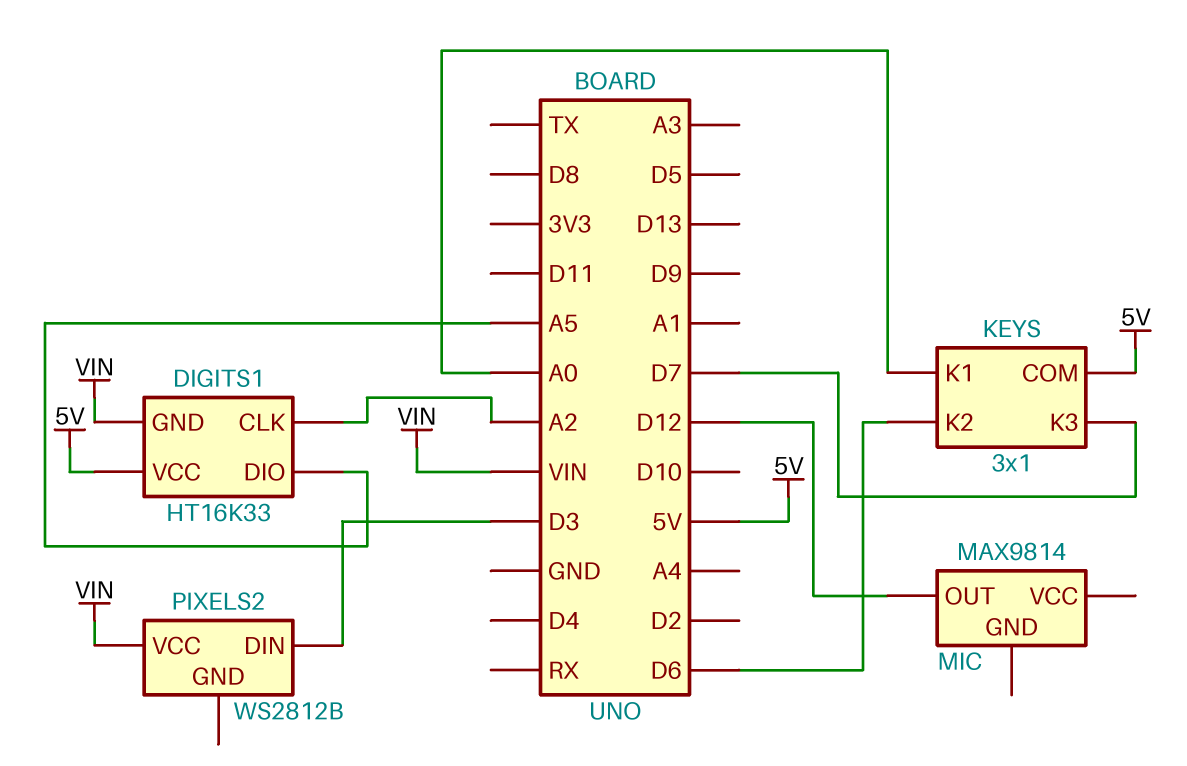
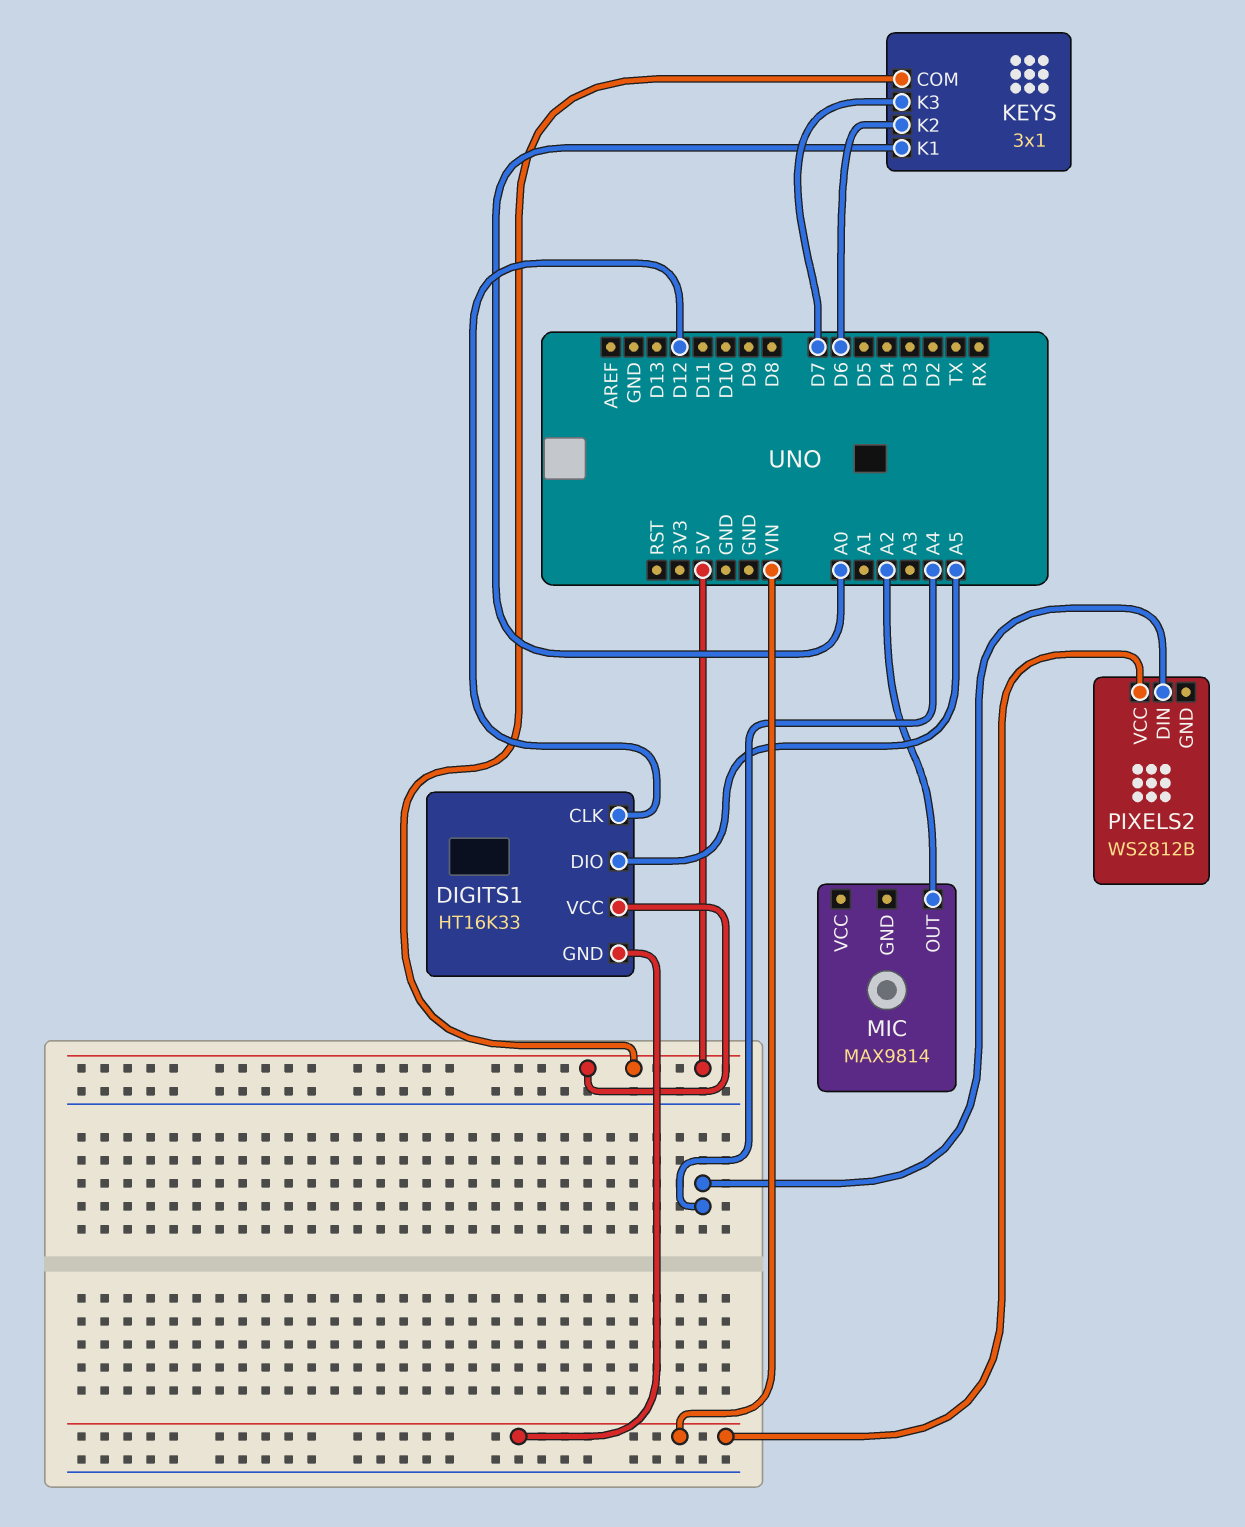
DIGITS1 pin CLK: A2 -> D12
MIC pin OUT: D12 -> A2
PIXELS2 pin DIN: D3 -> A4

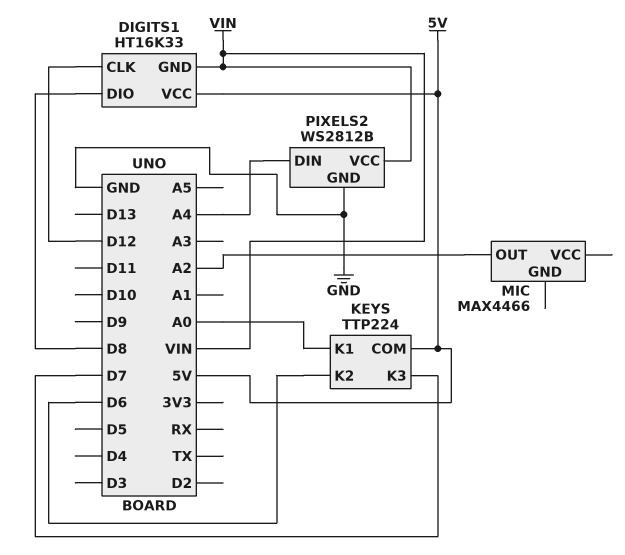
DIGITS1 pin DIO: A5 -> D8
KEYS: 3x1 -> TTP224
MIC: MAX9814 -> MAX4466
PIXELS2 pin GND: none -> GND

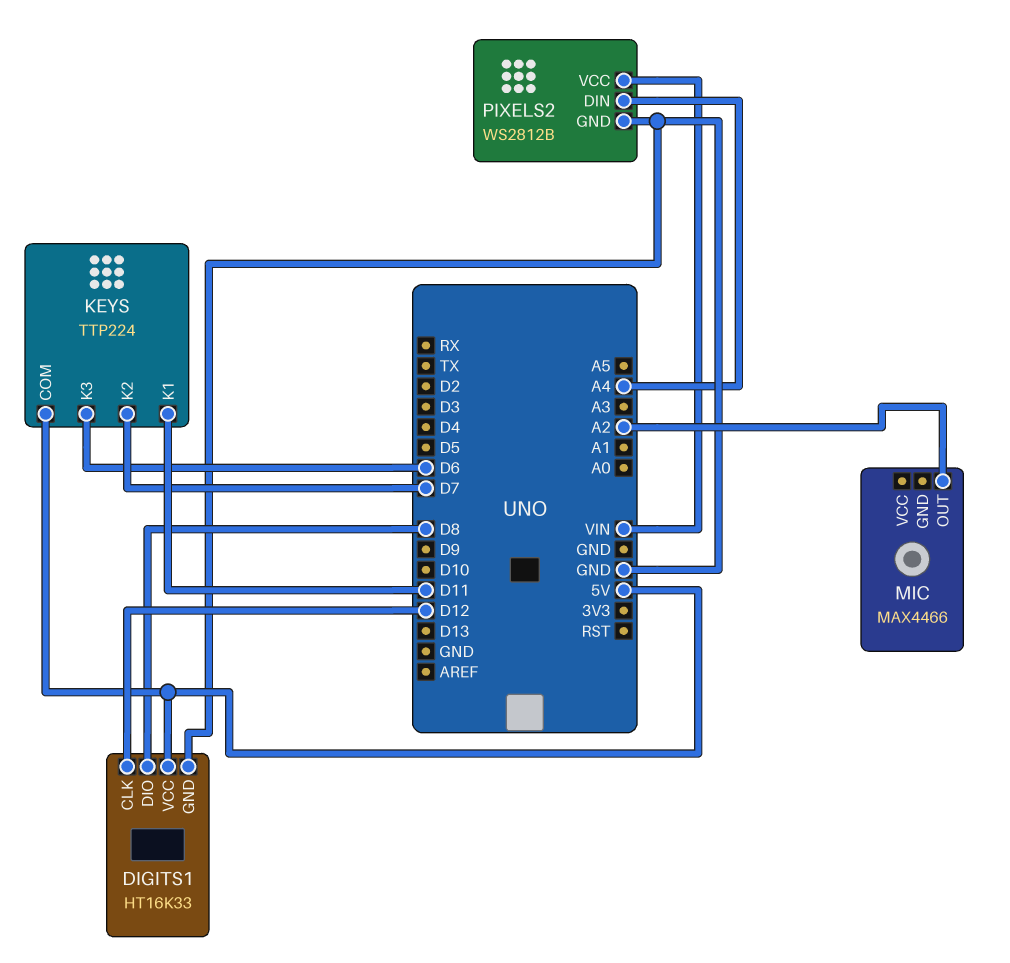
DIGITS1 pin GND: VIN -> GND
KEYS pin K1: A0 -> D11
KEYS pin K2: D6 -> D7
KEYS pin K3: D7 -> D6

